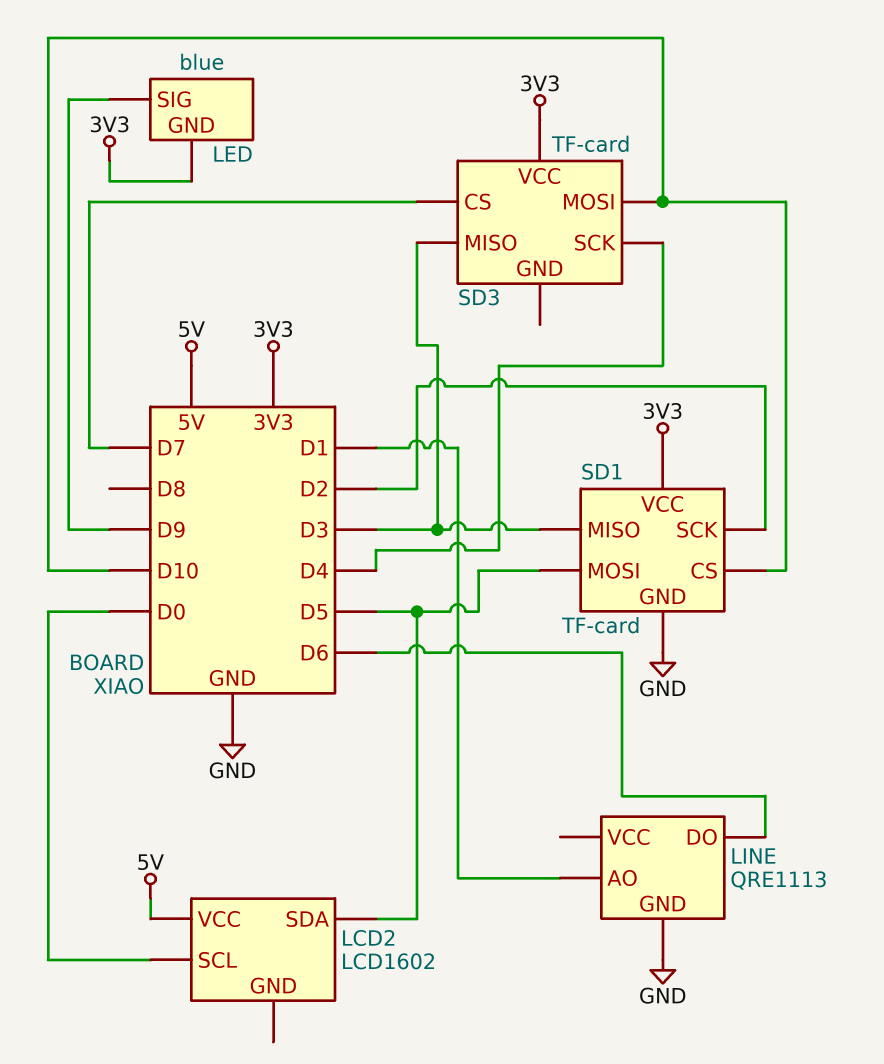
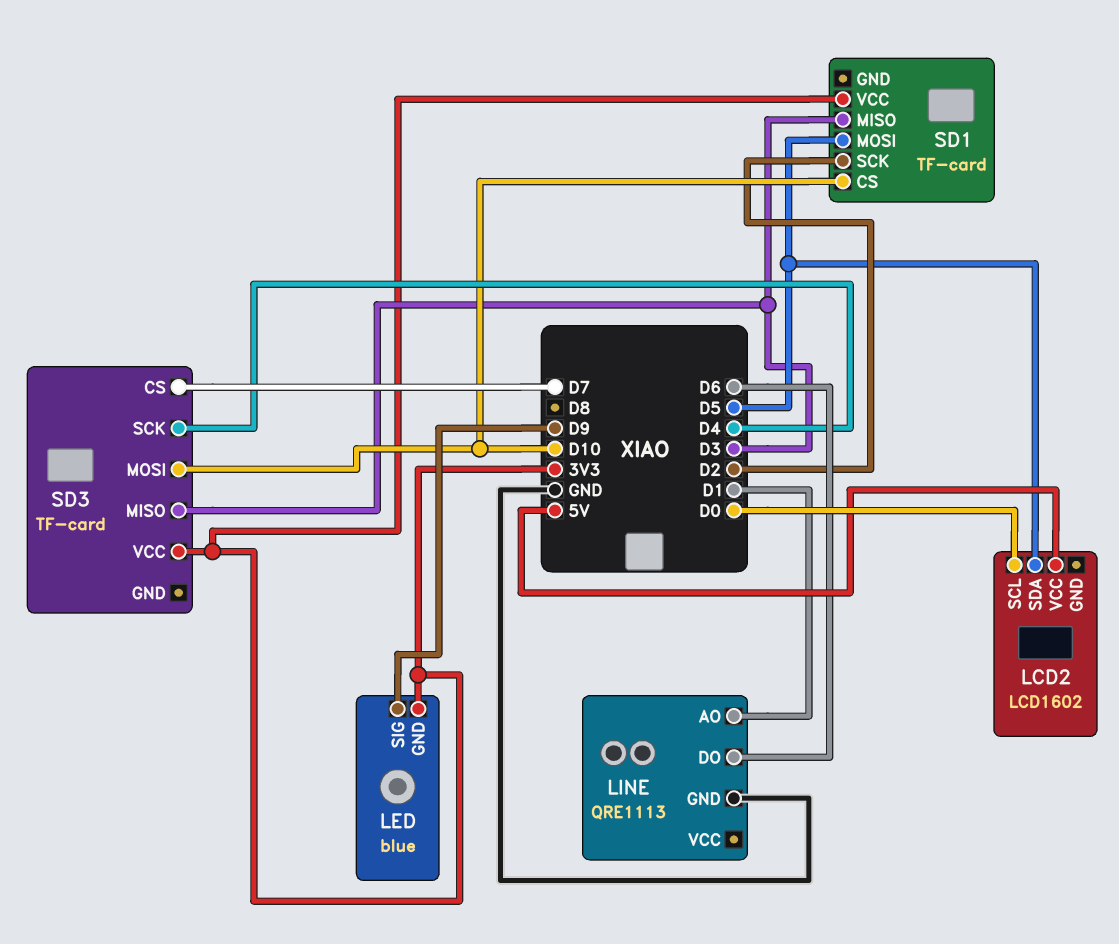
SD1 pin GND: GND -> none

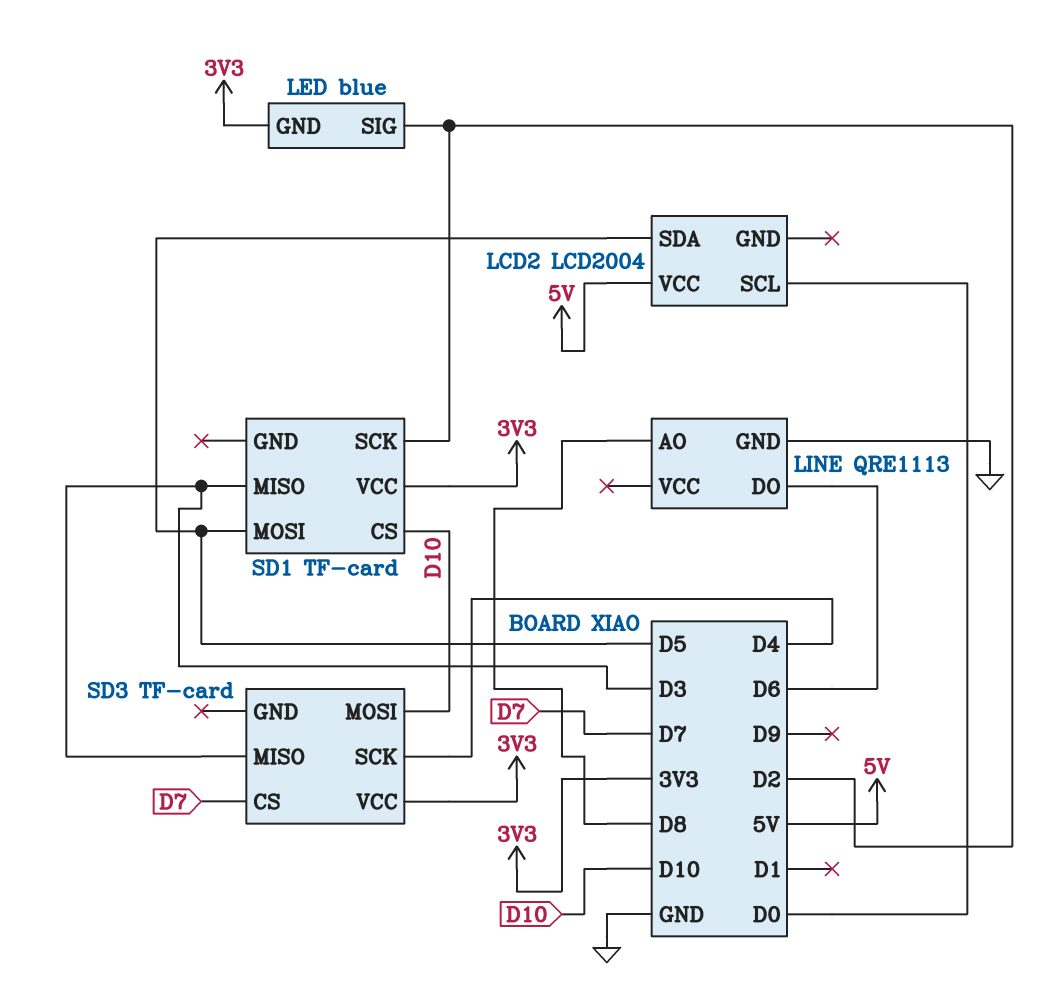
LCD2: LCD1602 -> LCD2004
LED pin SIG: D9 -> D2
LINE pin AO: D1 -> D8

